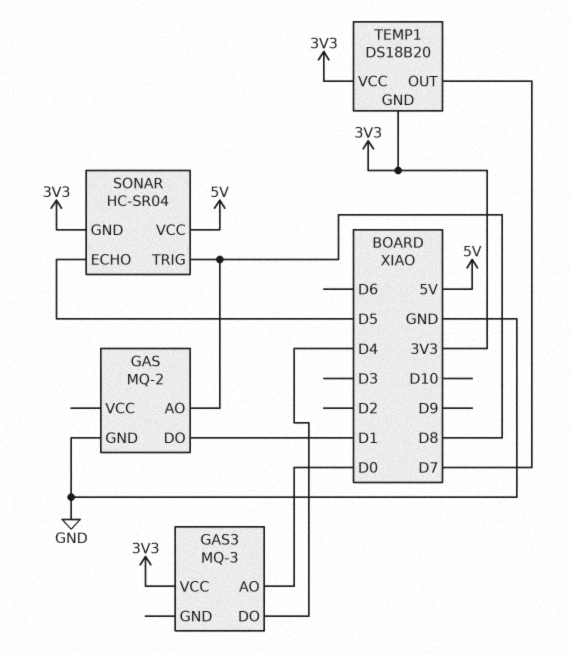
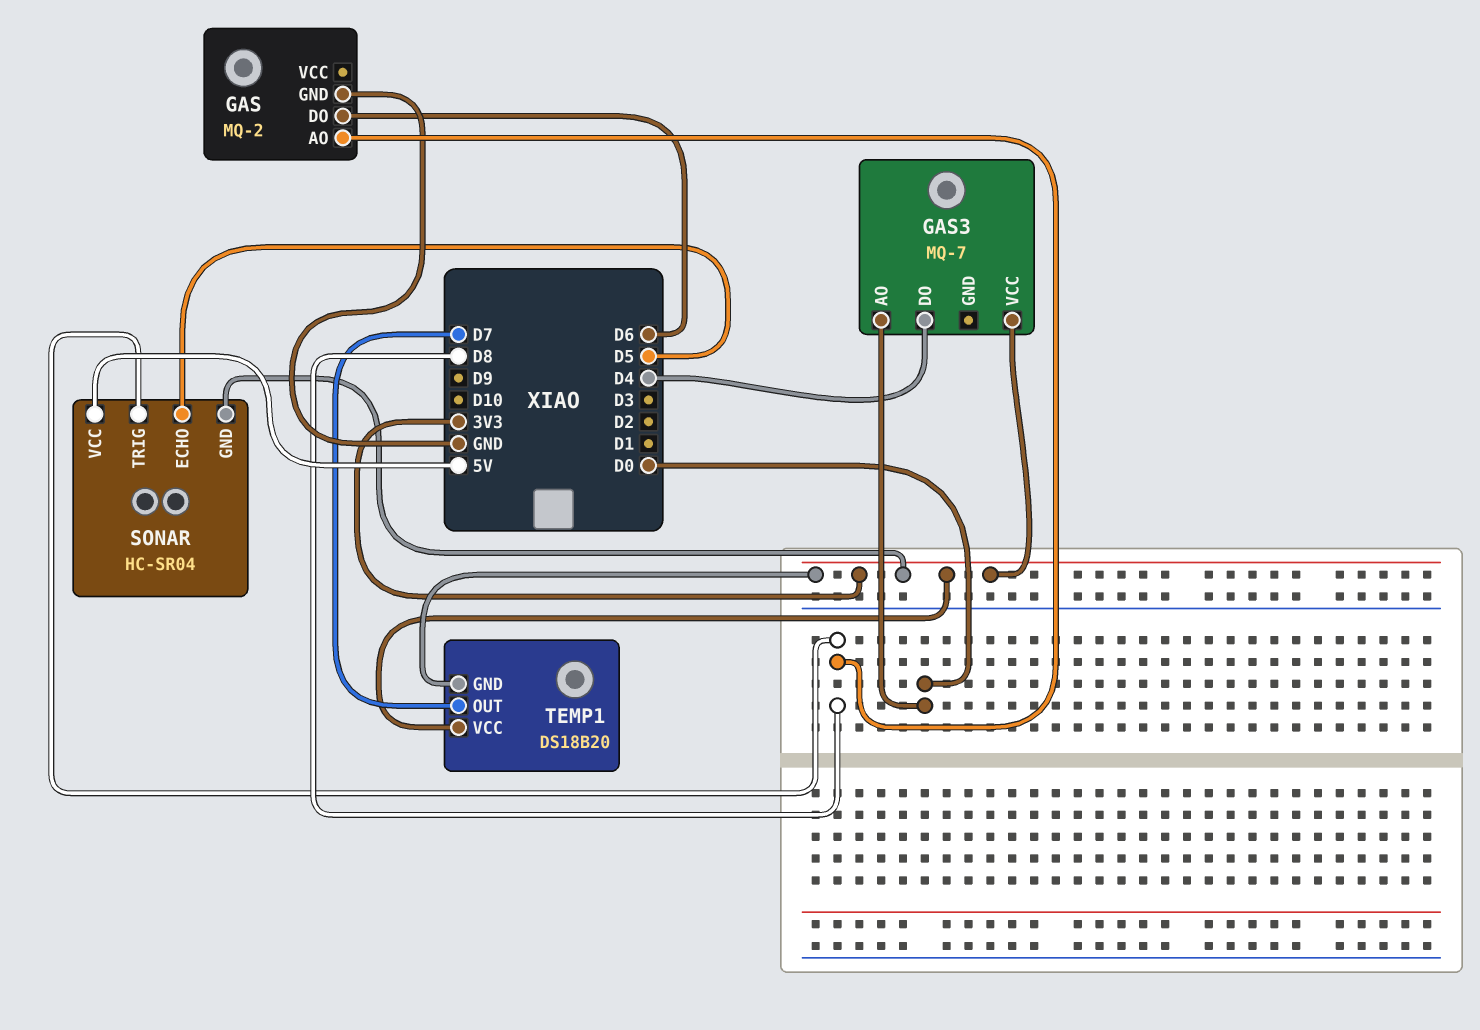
GAS pin DO: D1 -> D6
GAS3: MQ-3 -> MQ-7

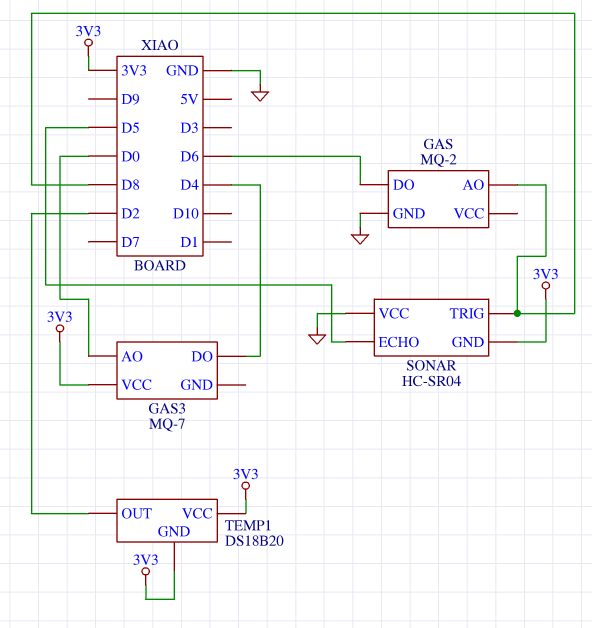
SONAR pin VCC: 5V -> GND
TEMP1 pin OUT: D7 -> D2

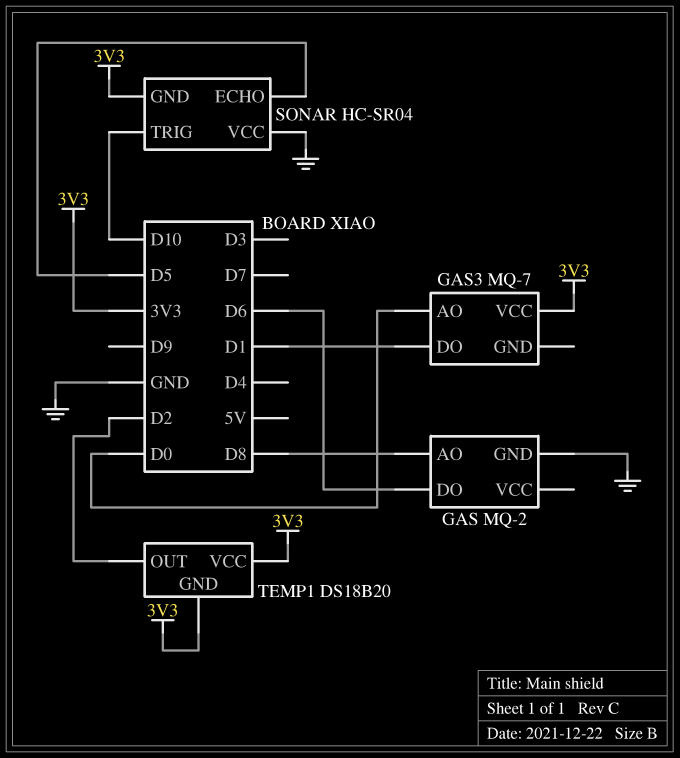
GAS3 pin DO: D4 -> D1
SONAR pin TRIG: D8 -> D10

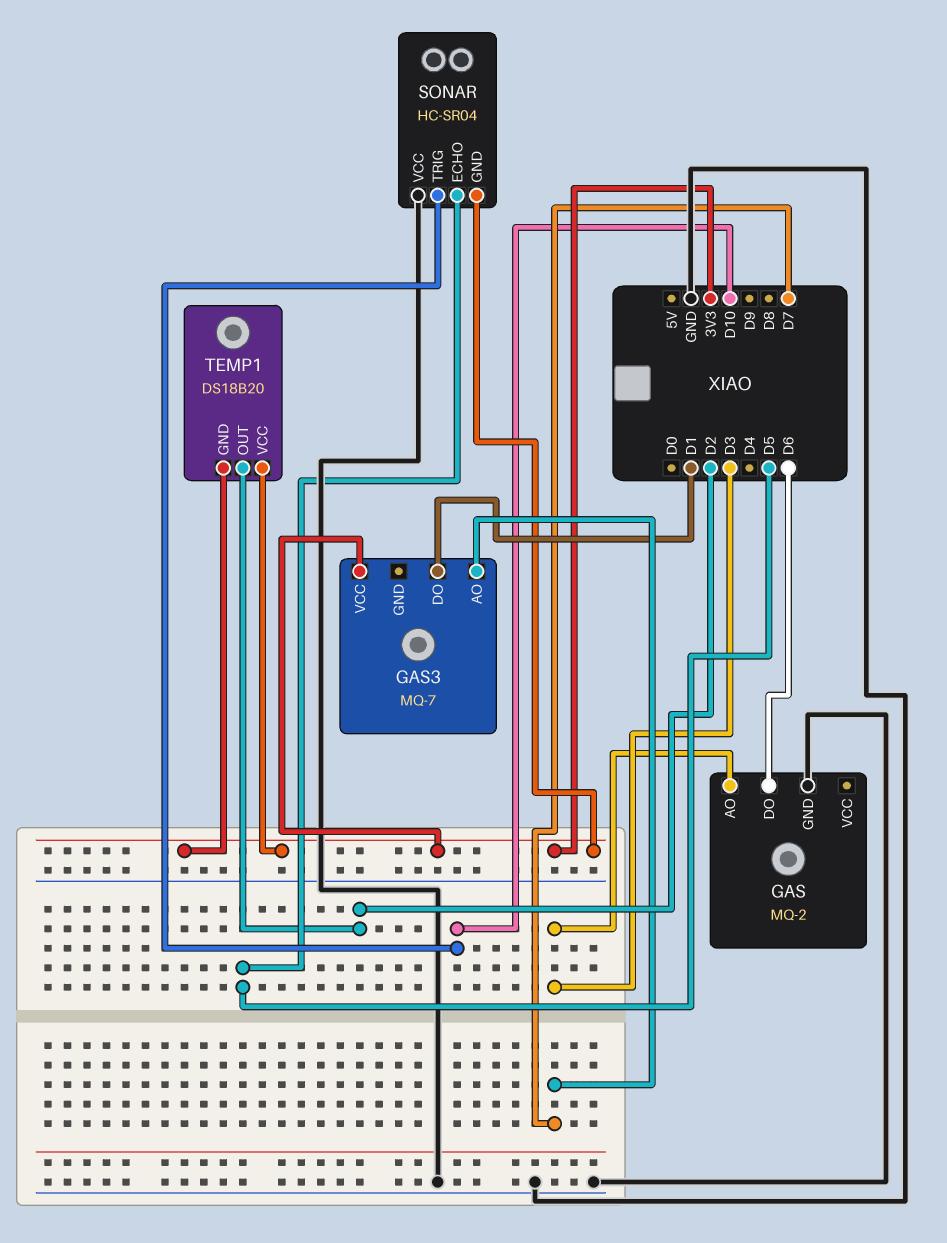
GAS pin AO: D8 -> D3
GAS3 pin AO: D0 -> D7

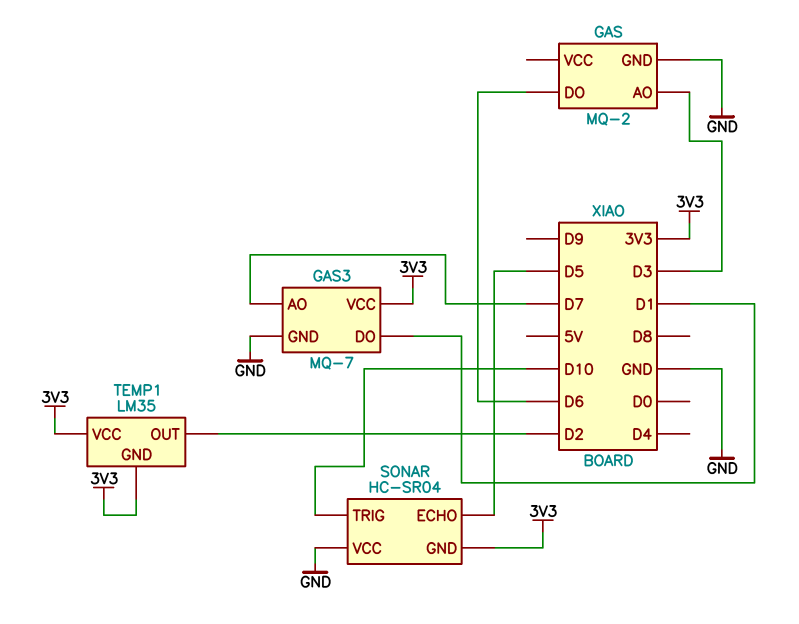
GAS3 pin GND: none -> GND
TEMP1: DS18B20 -> LM35

